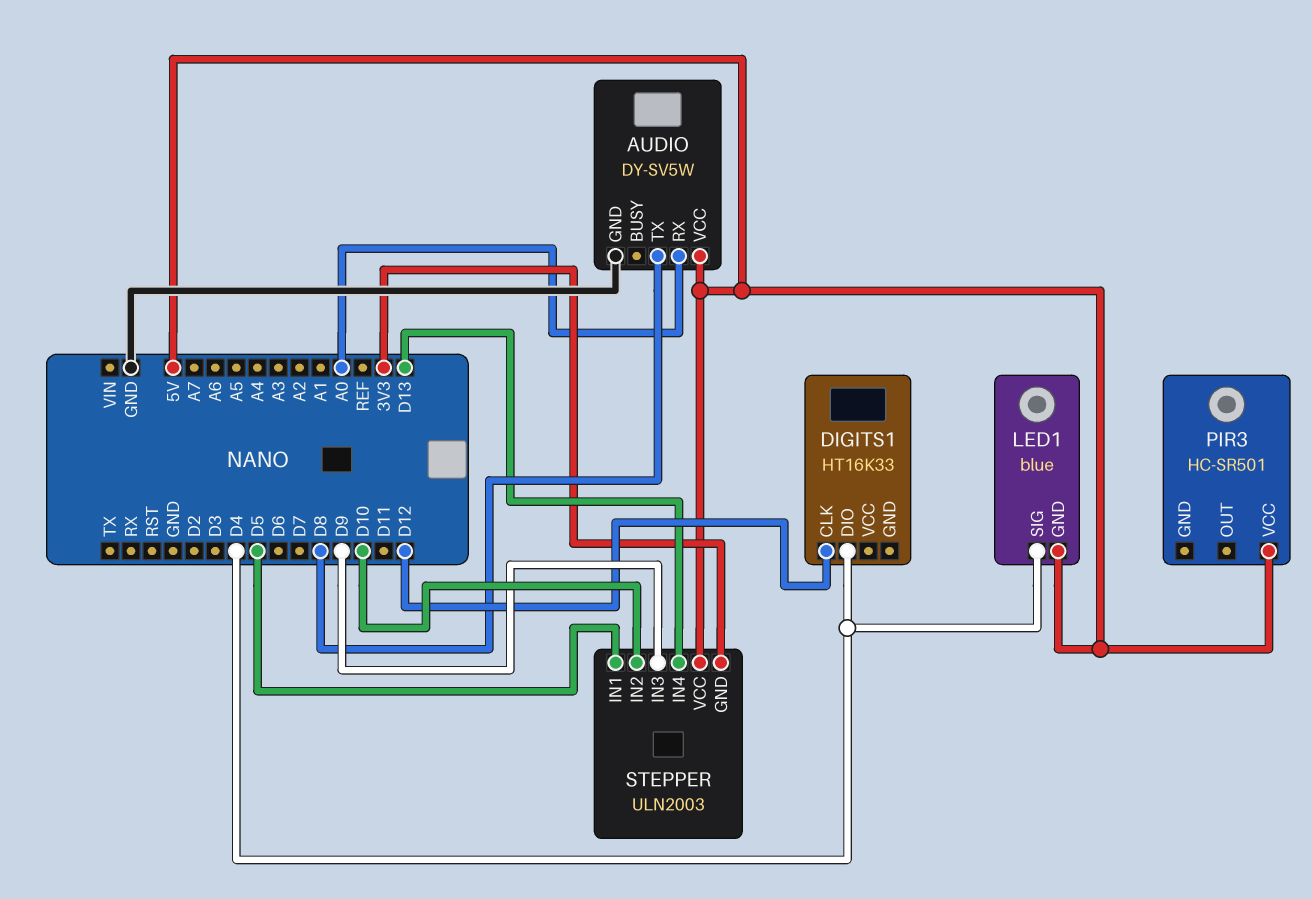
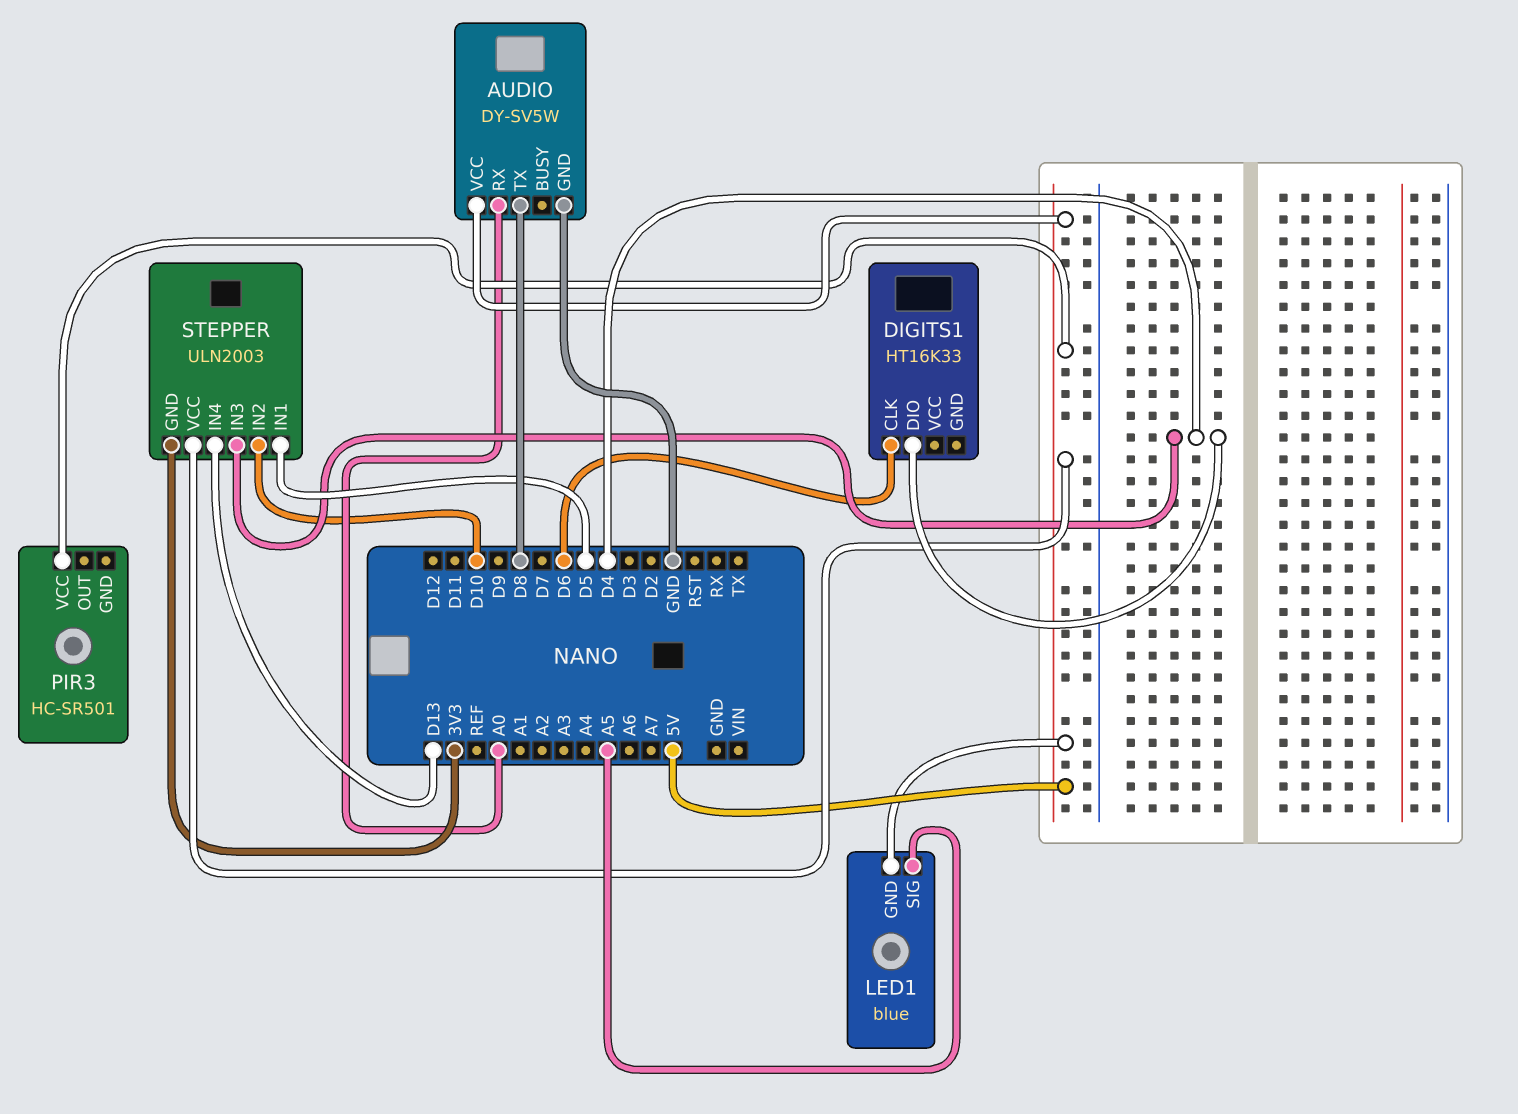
DIGITS1 pin CLK: D12 -> D6
LED1 pin SIG: D4 -> A5
STEPPER pin IN3: D9 -> D4

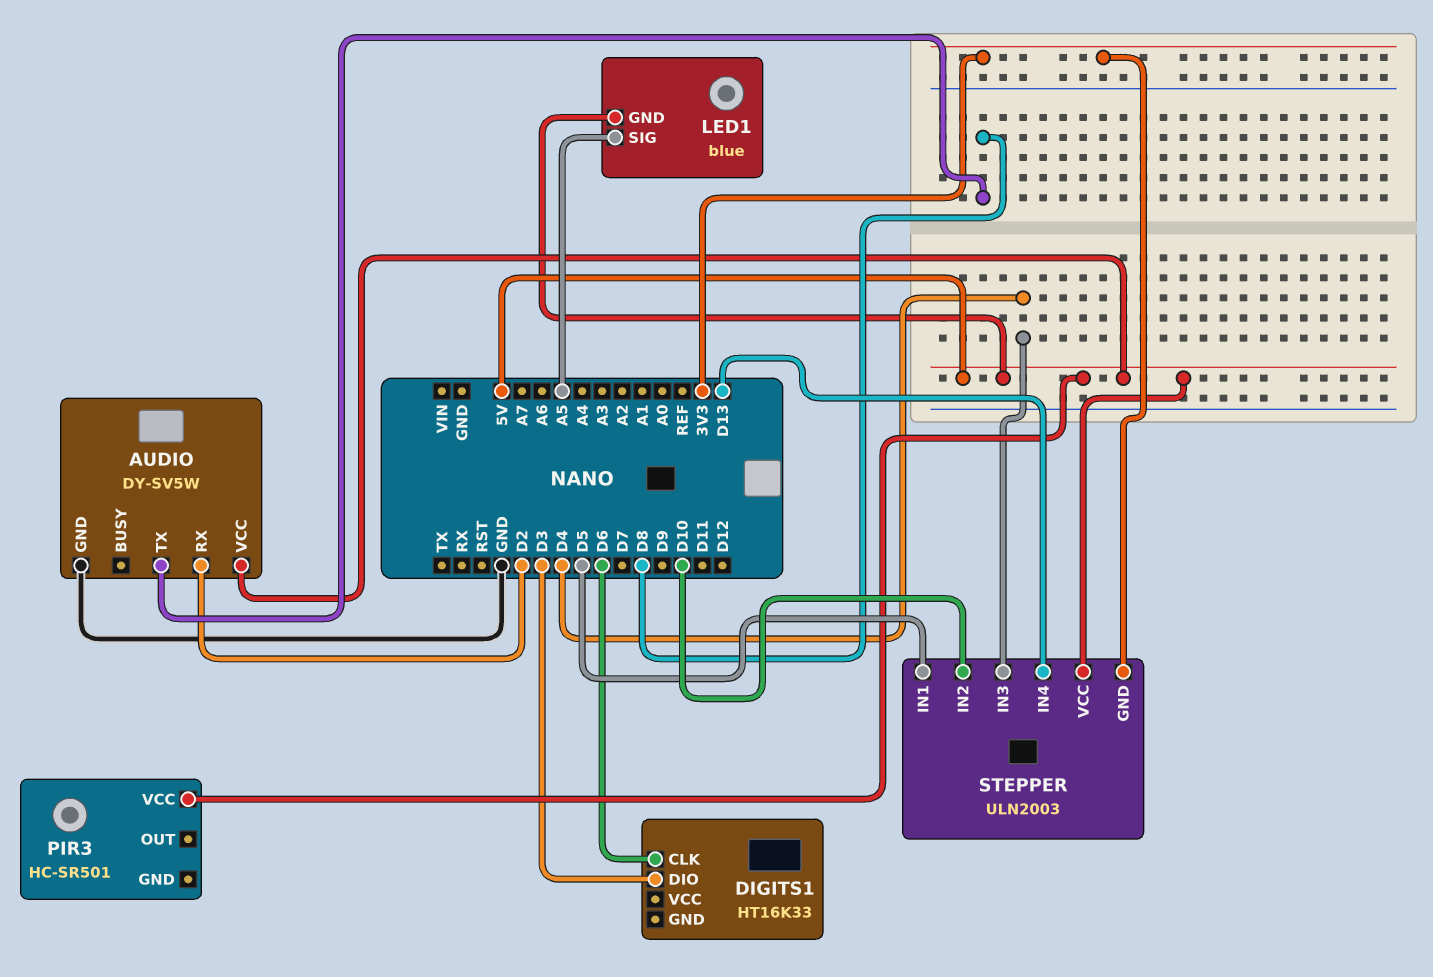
AUDIO pin RX: A0 -> D2
DIGITS1 pin DIO: D4 -> D3

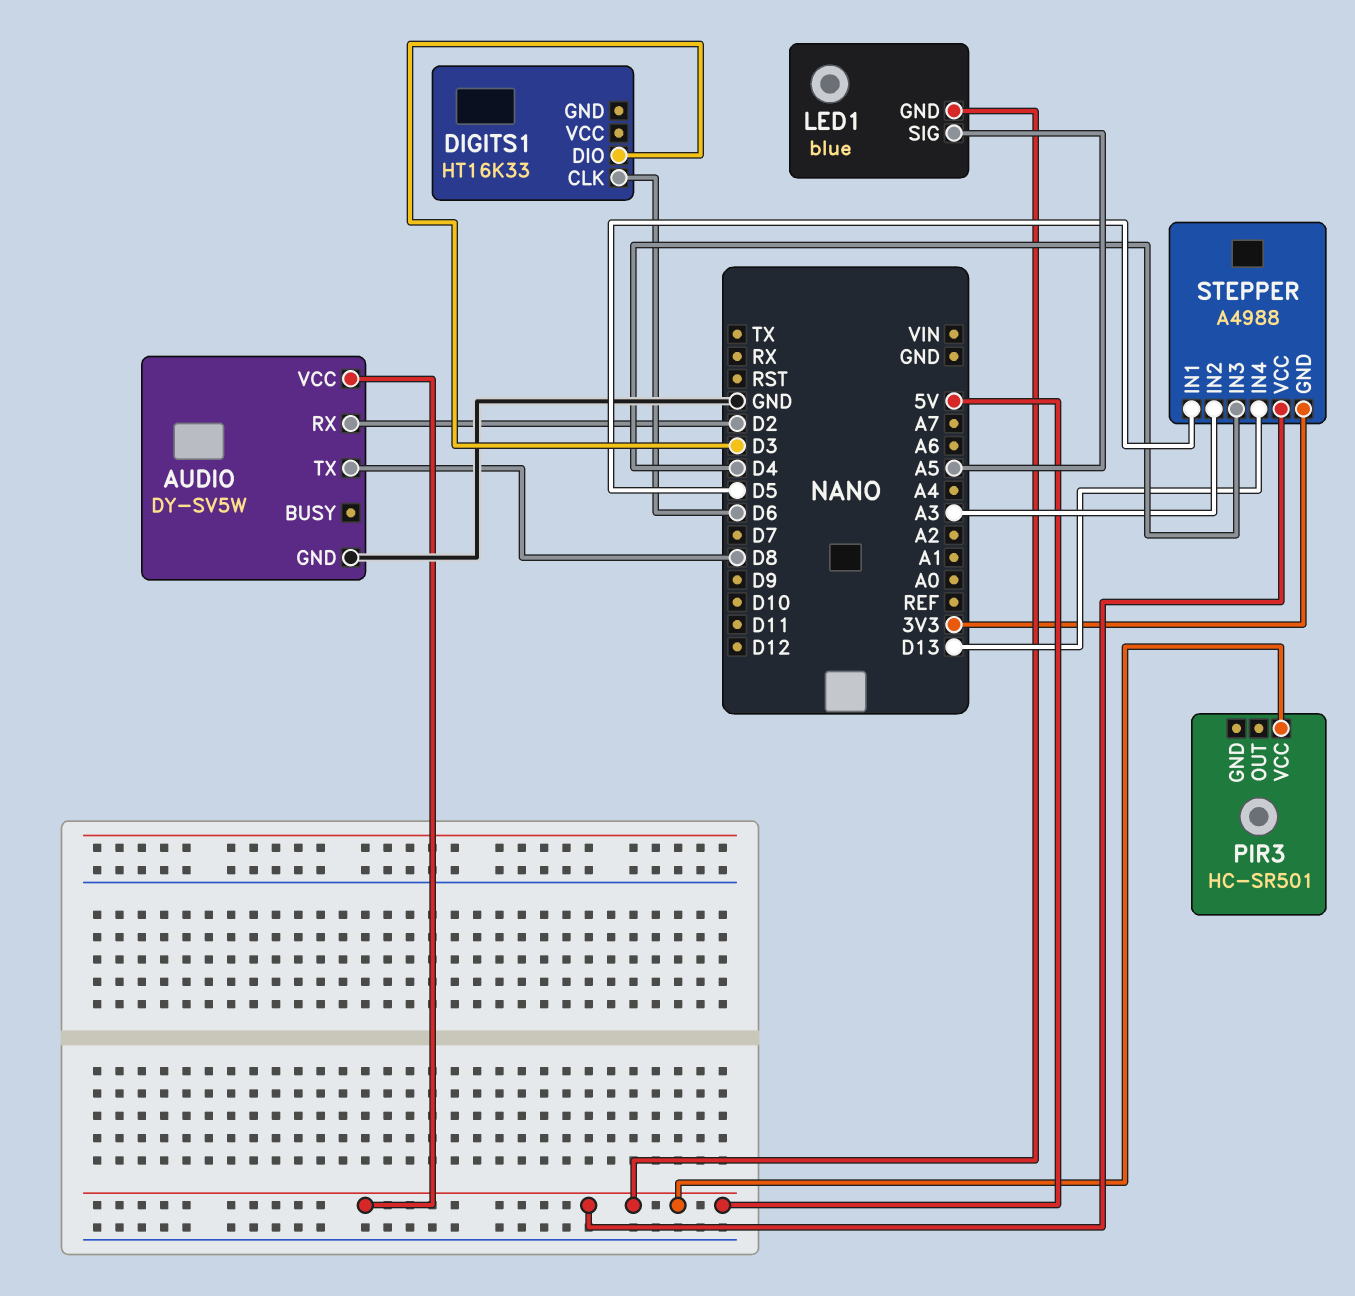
STEPPER: ULN2003 -> A4988
STEPPER pin IN2: D10 -> A3

